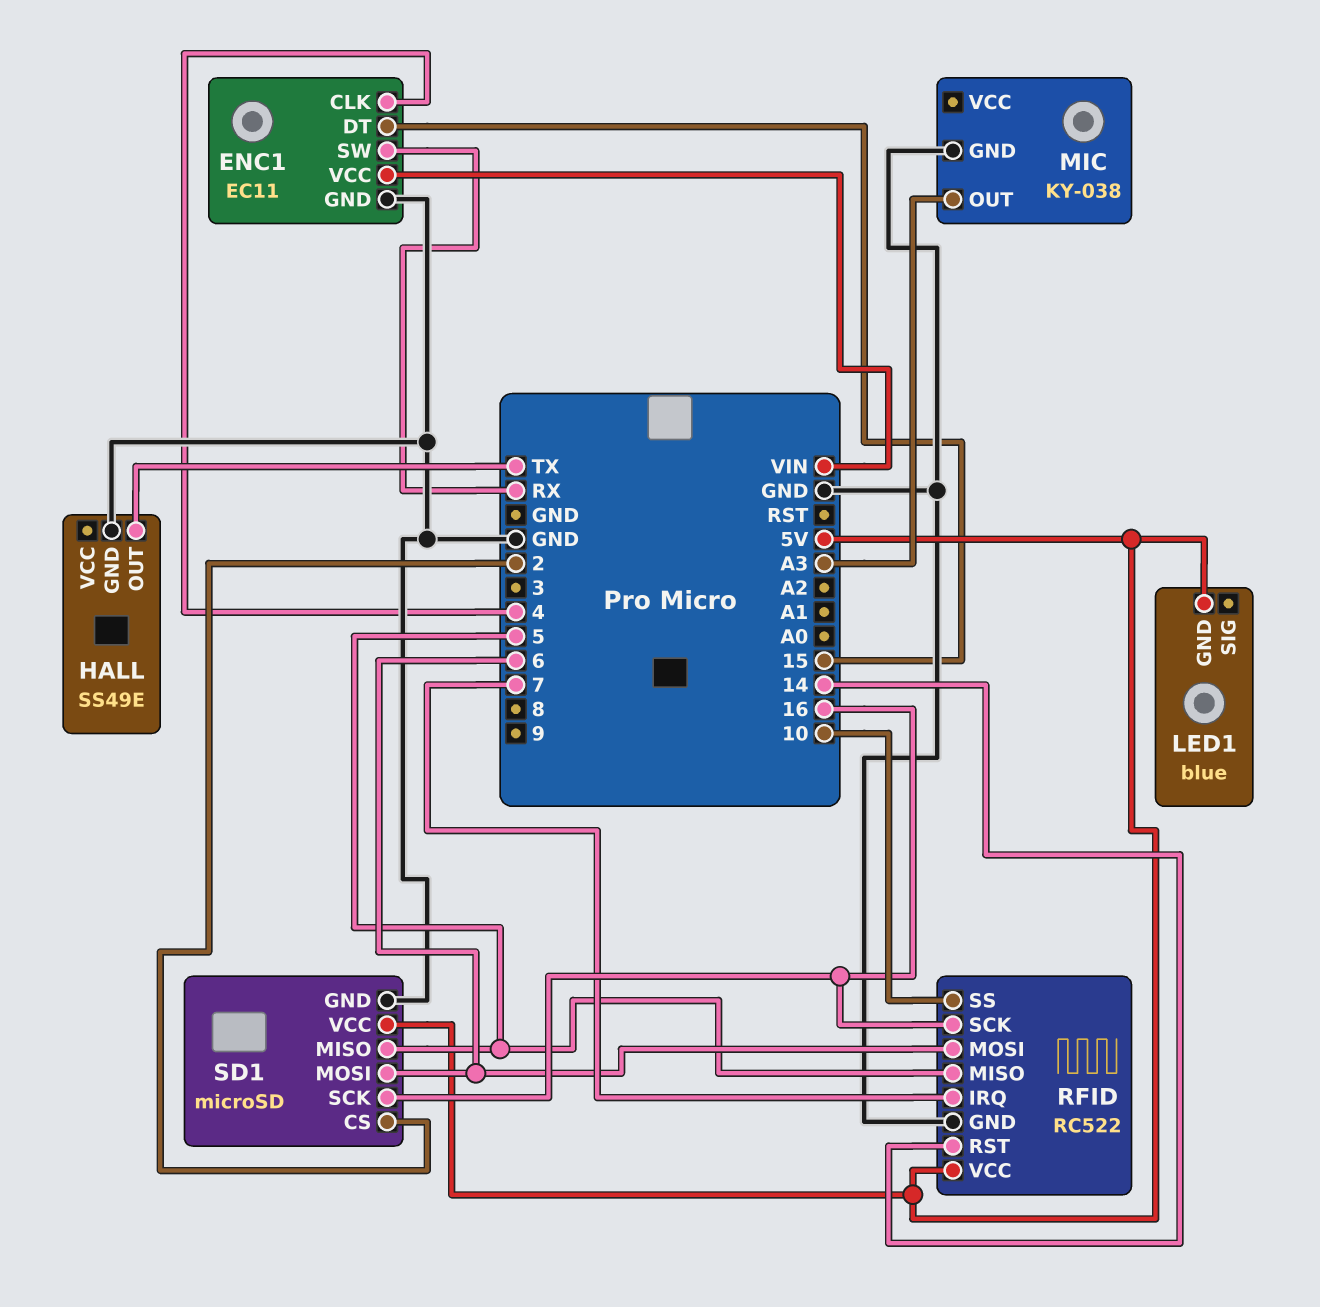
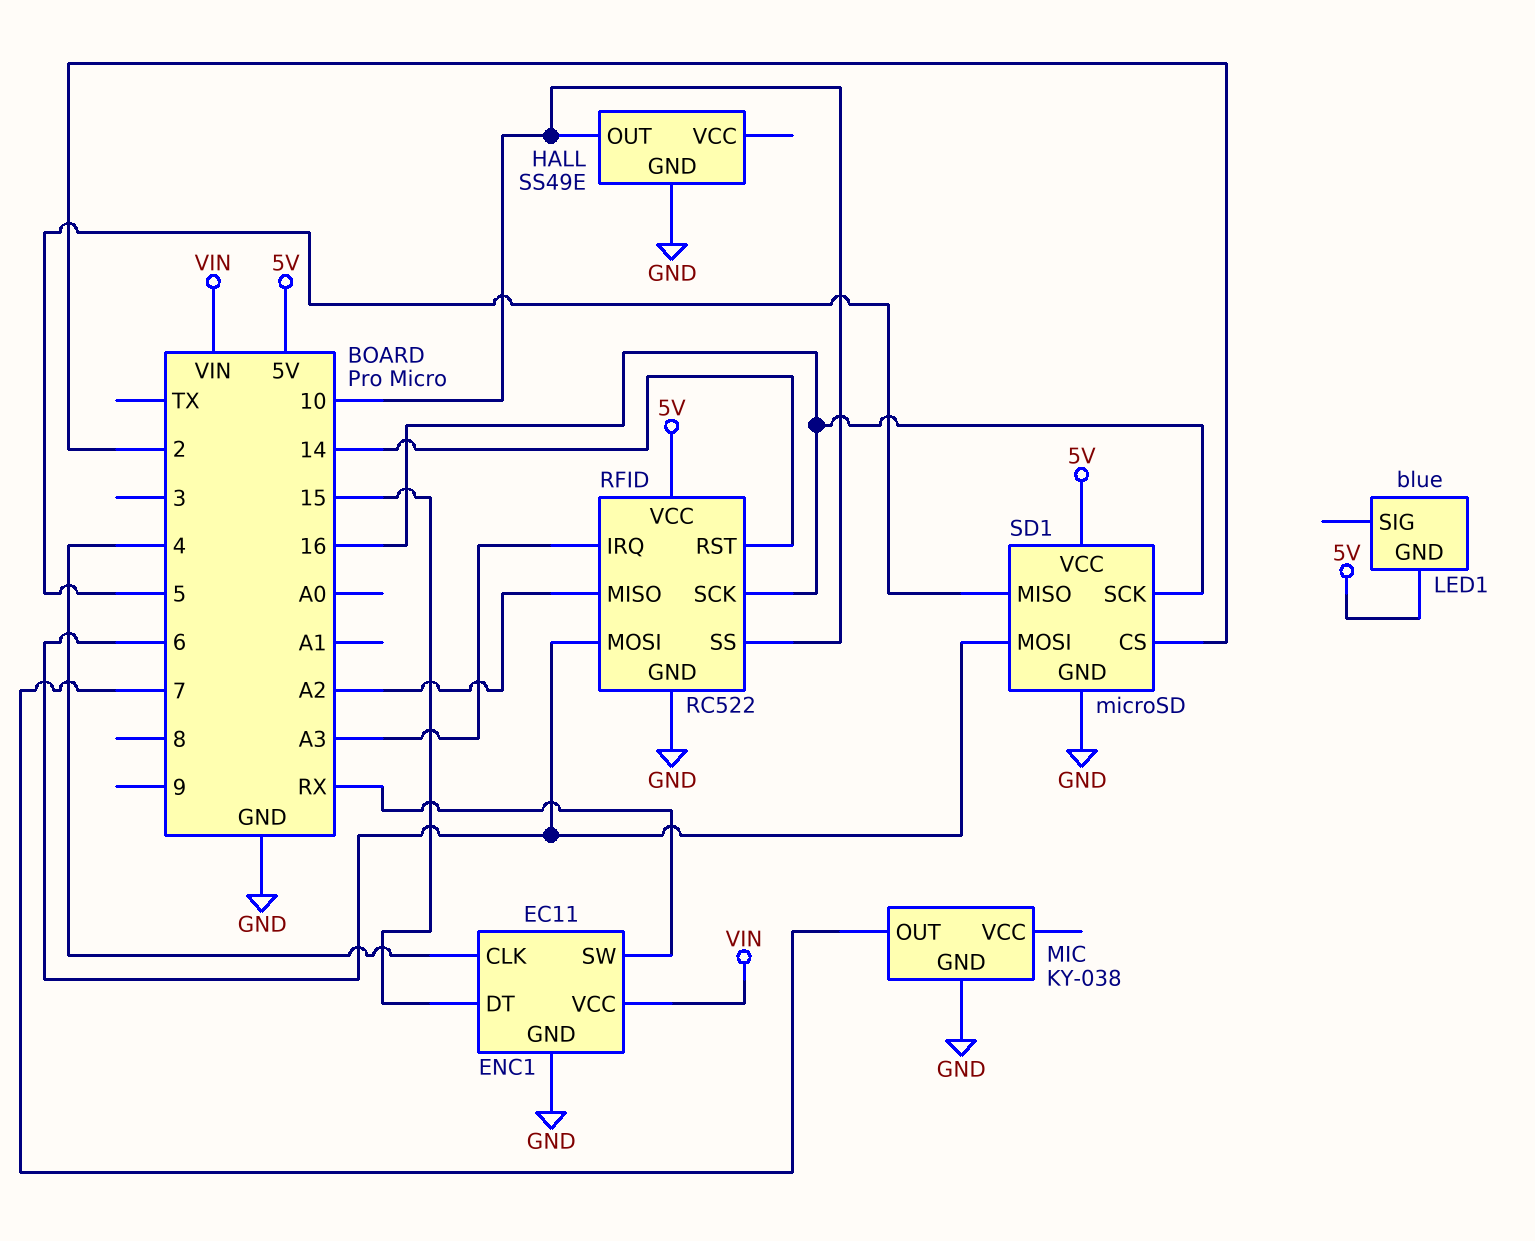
HALL pin OUT: TX -> 10
MIC pin OUT: A3 -> 7
RFID pin IRQ: 7 -> A3
RFID pin MISO: 5 -> A2

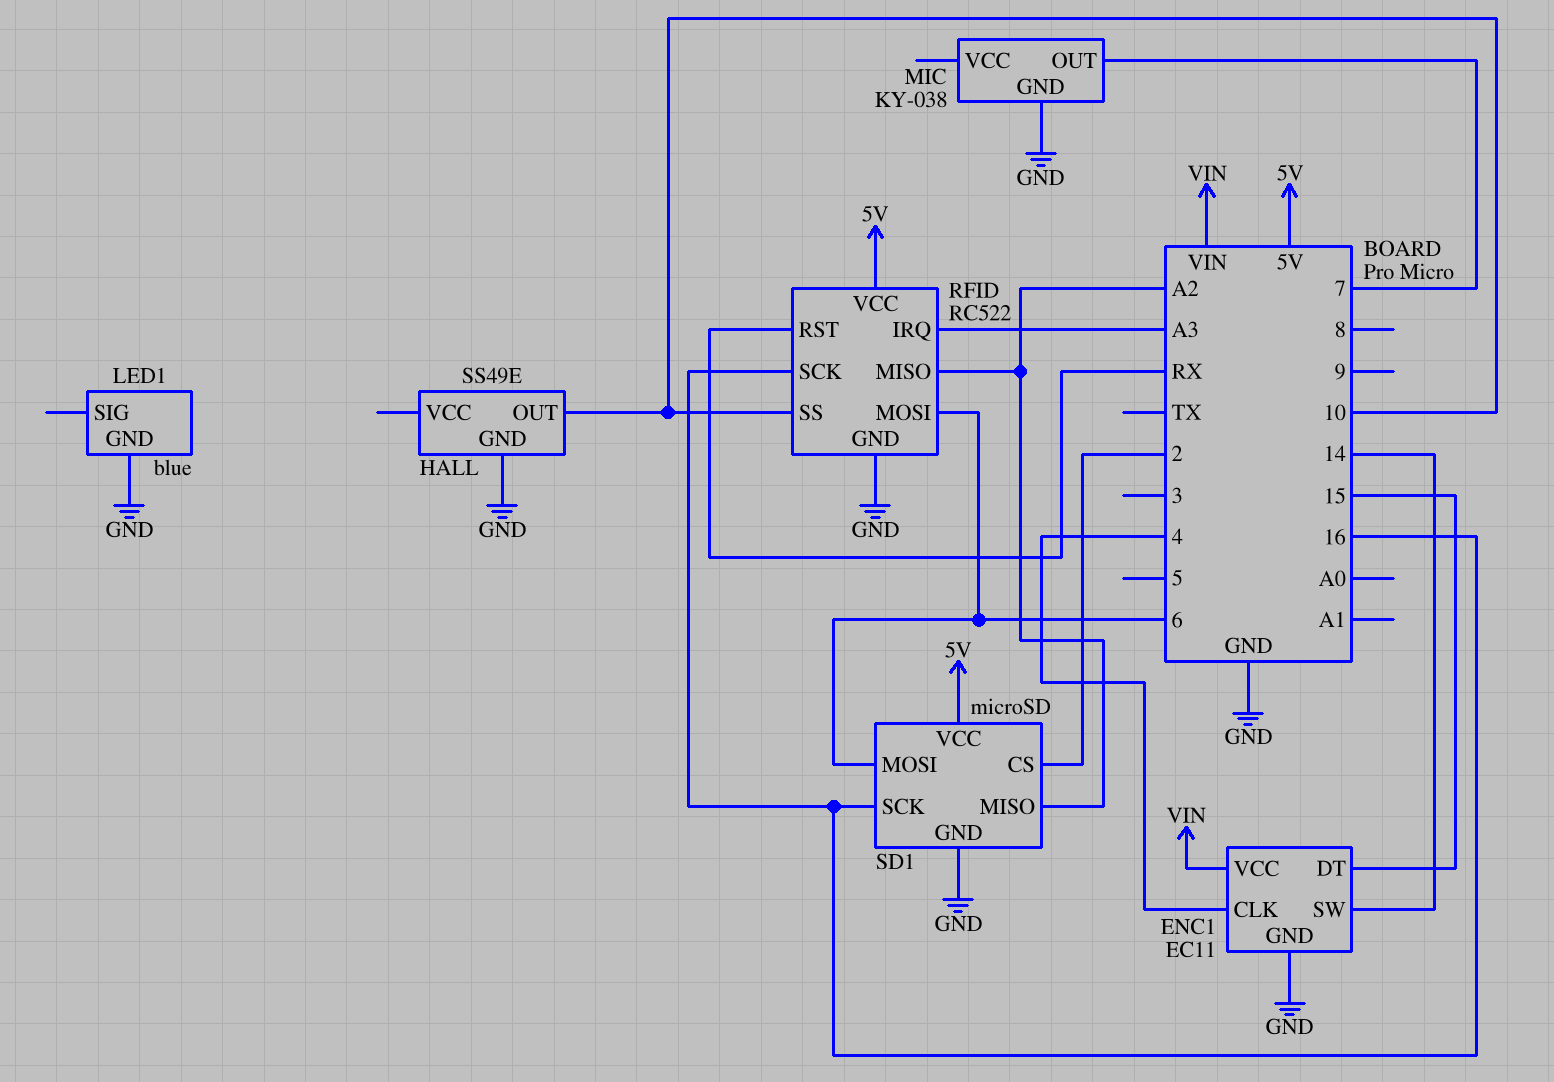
ENC1 pin SW: RX -> 14
LED1 pin GND: 5V -> GND
RFID pin RST: 14 -> RX
SD1 pin MISO: 5 -> A2

